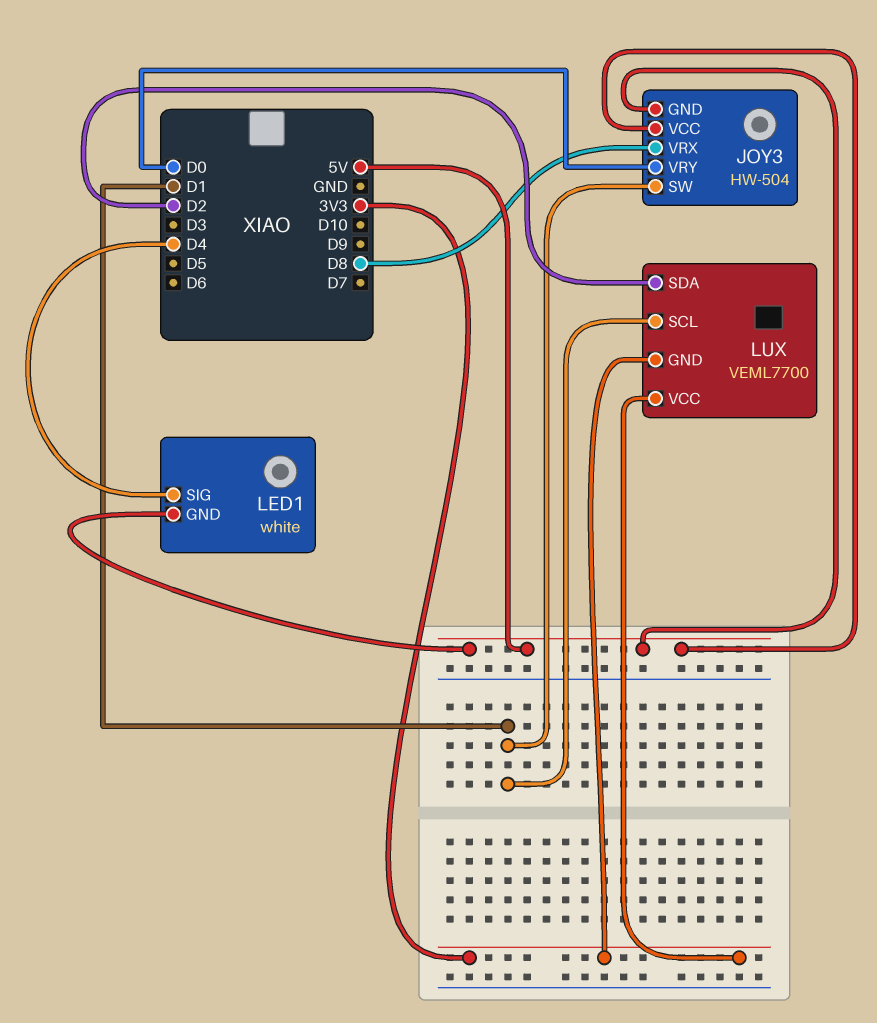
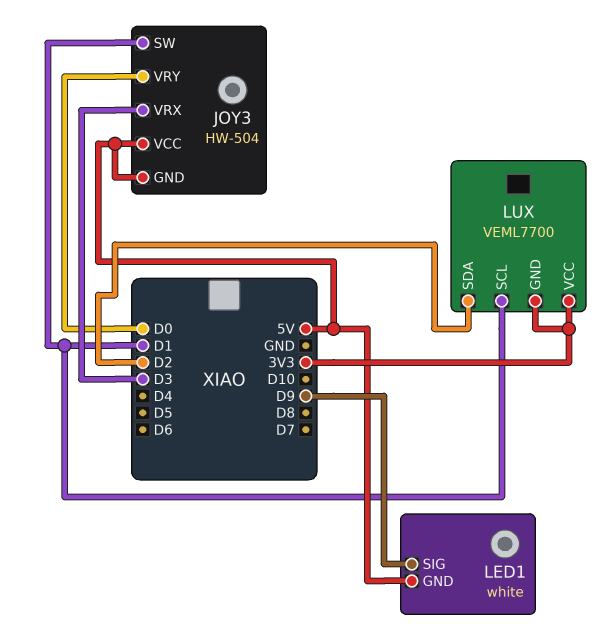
JOY3 pin VRX: D8 -> D3
LED1 pin SIG: D4 -> D9

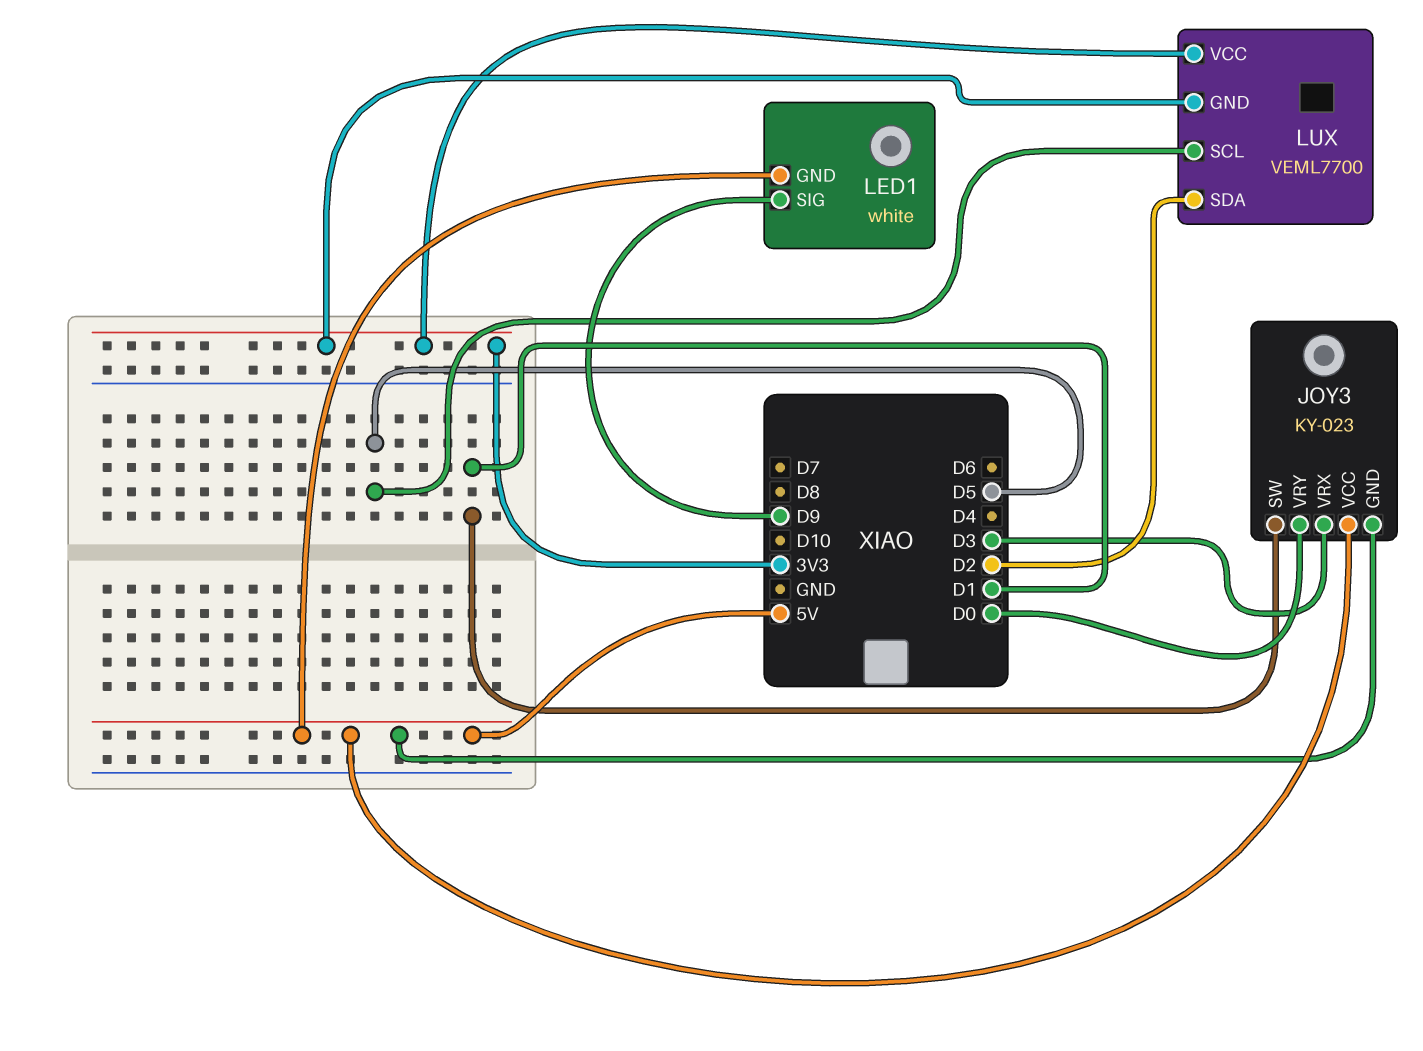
JOY3: HW-504 -> KY-023
LUX pin SCL: D1 -> D5

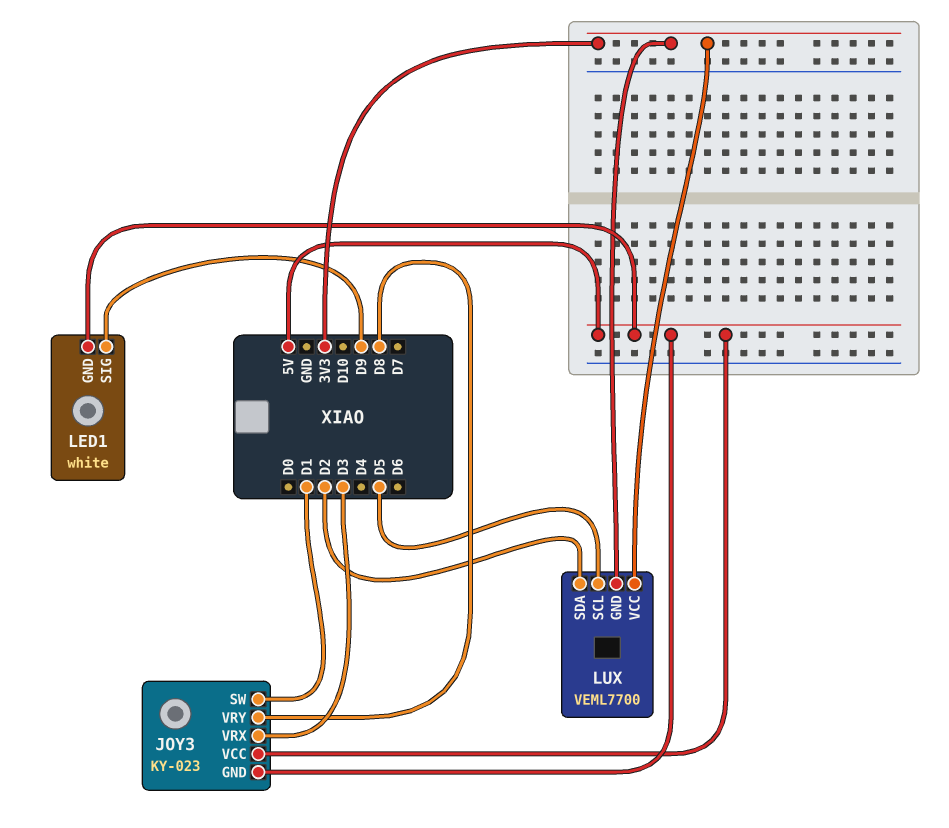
JOY3 pin VRY: D0 -> D8

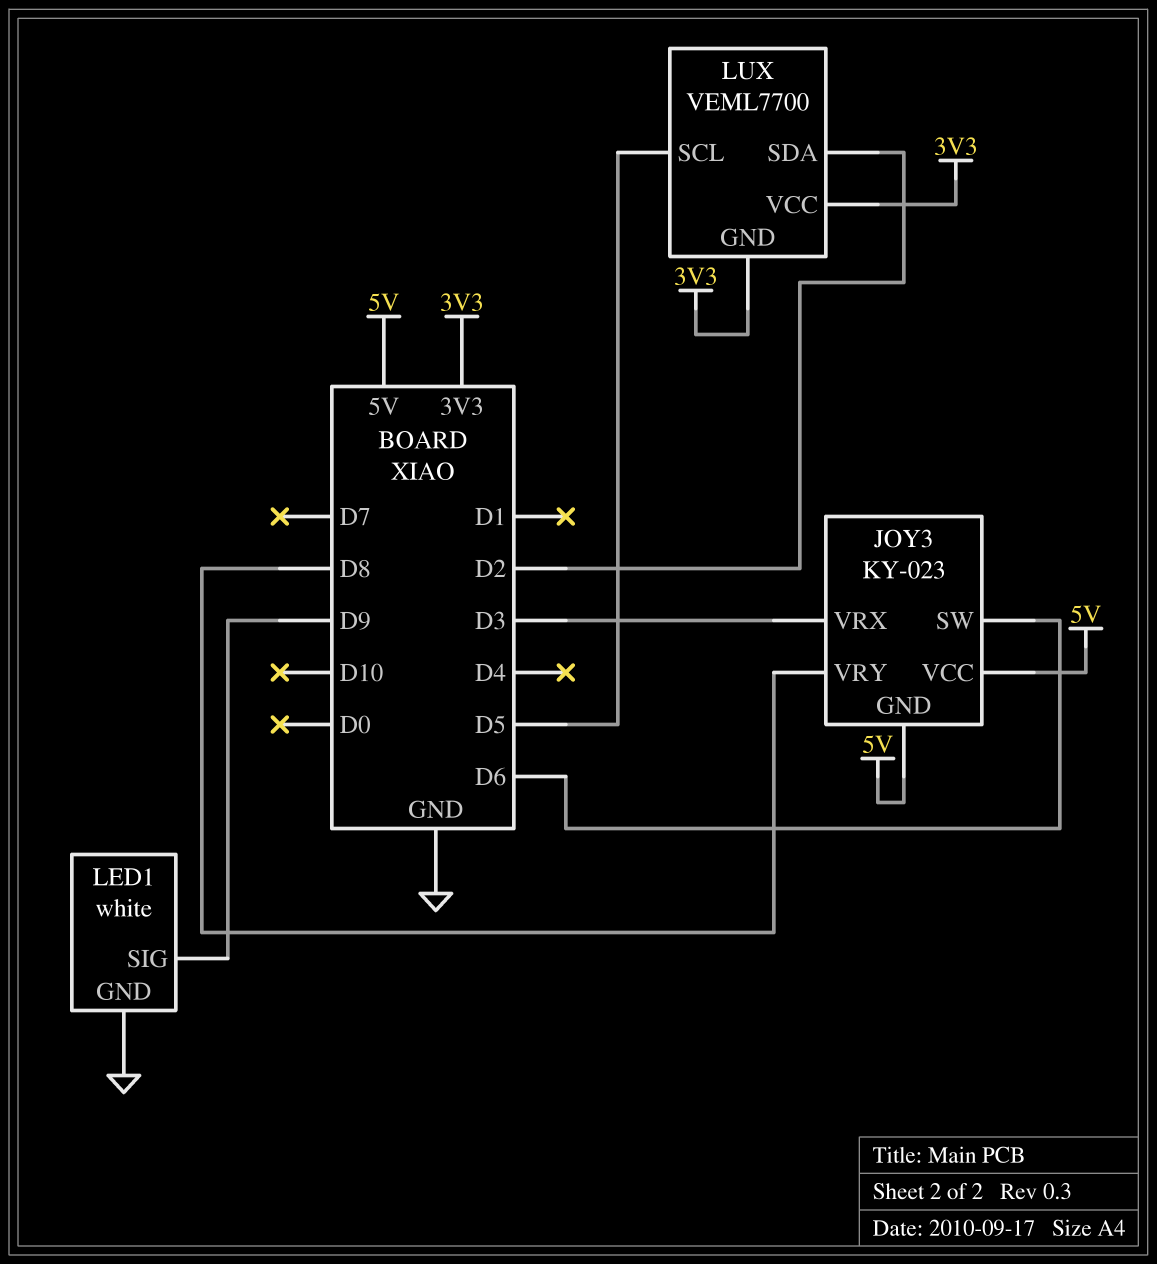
JOY3 pin SW: D1 -> D6
LED1 pin GND: 5V -> GND

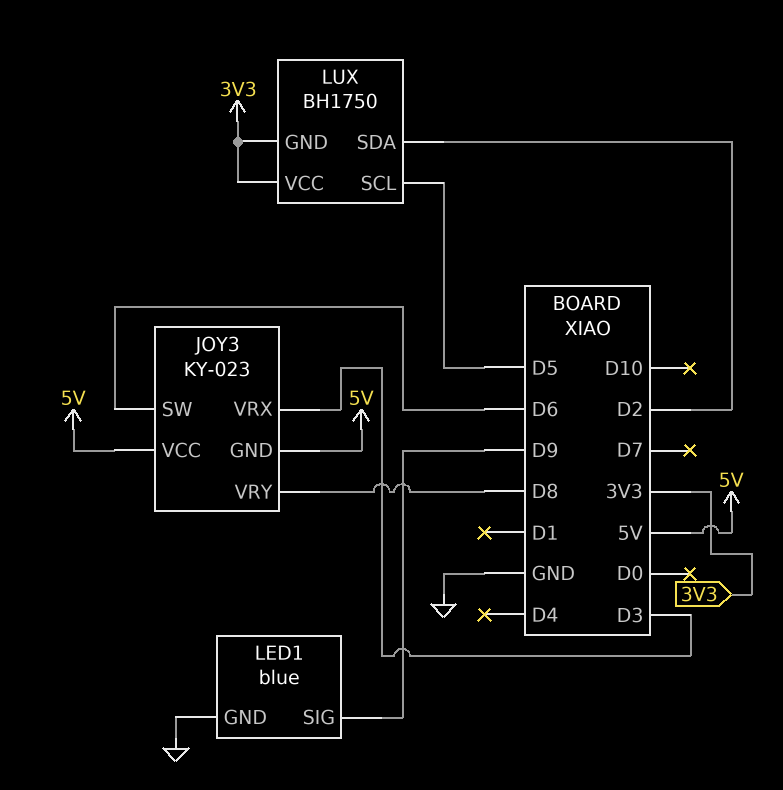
LED1: white -> blue
LUX: VEML7700 -> BH1750

